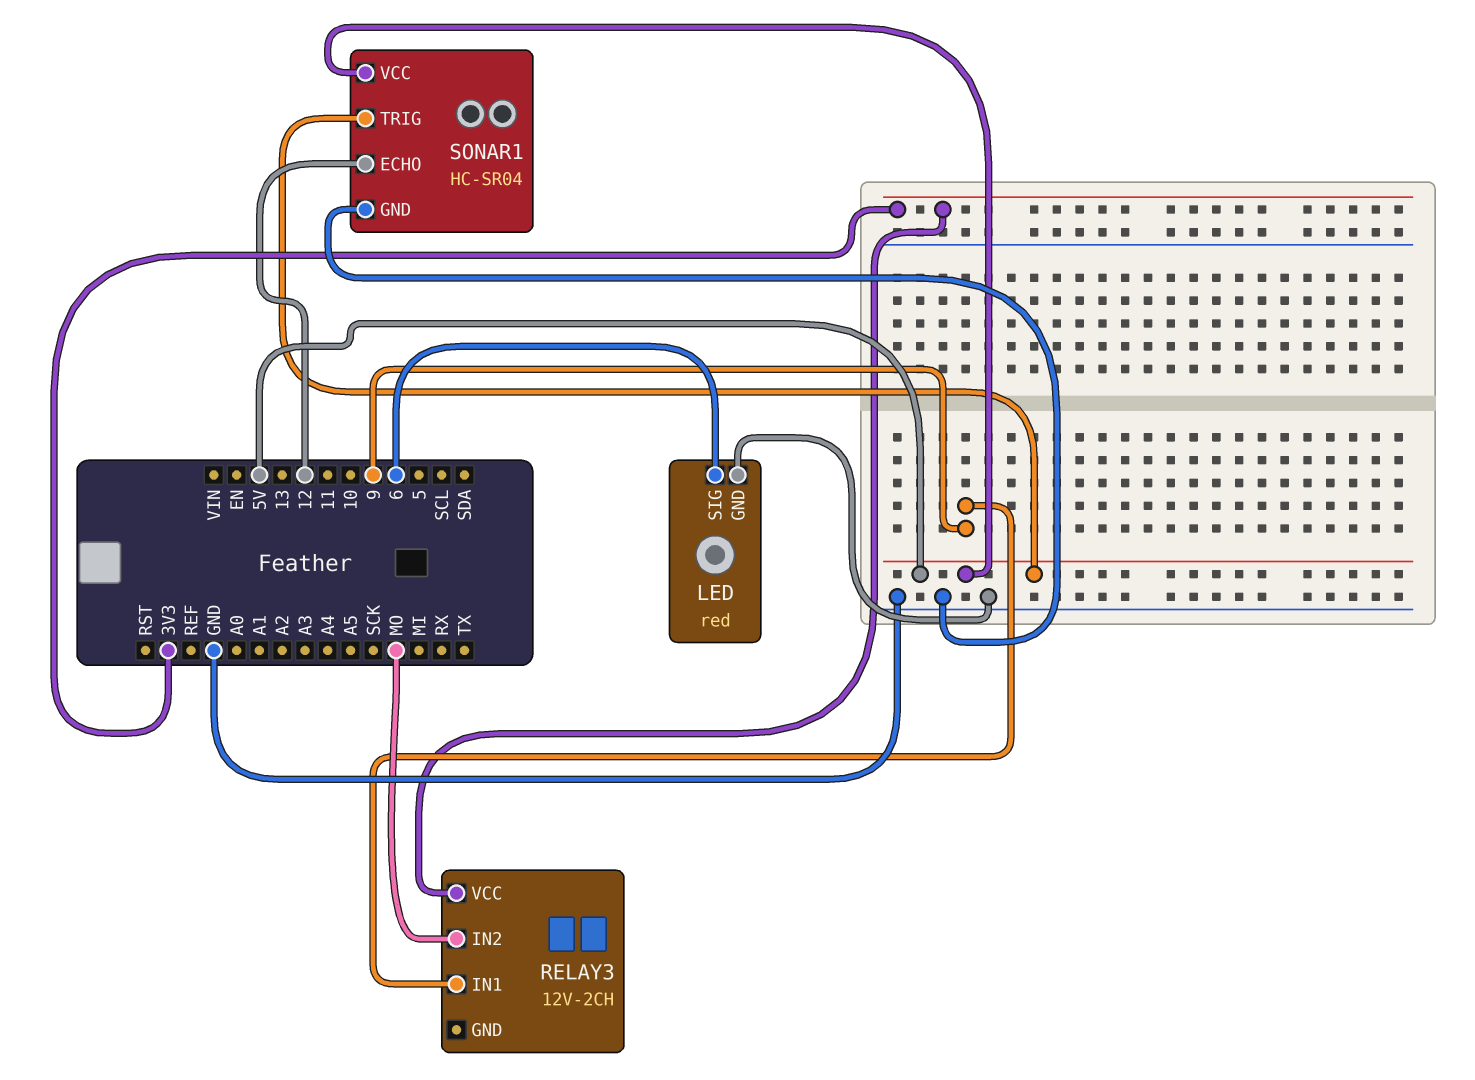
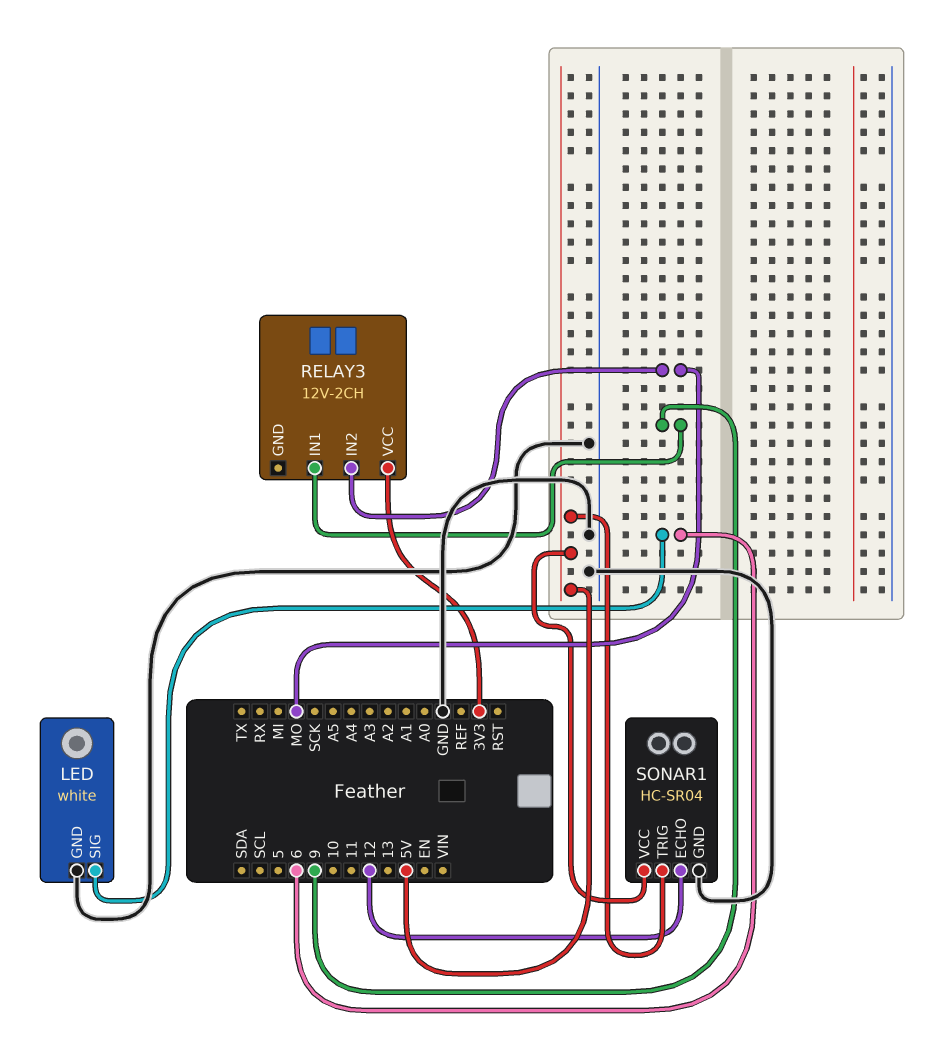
LED: red -> white

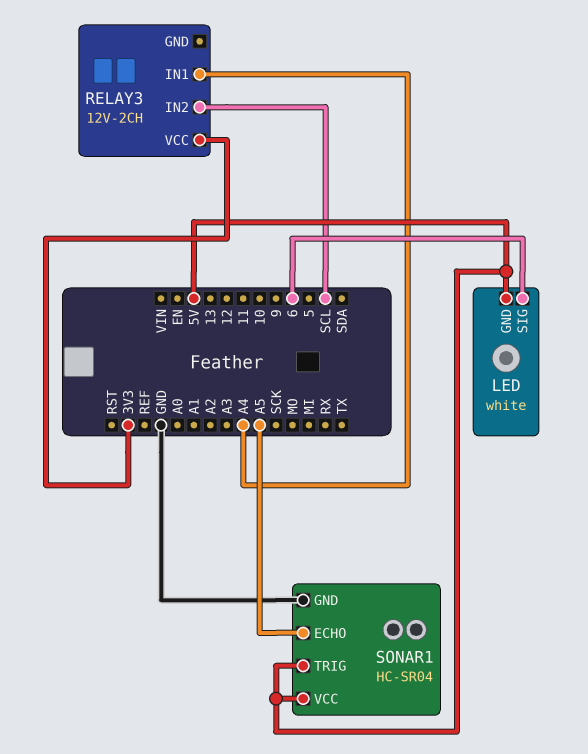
LED pin GND: GND -> 5V
RELAY3 pin IN1: 9 -> A4
RELAY3 pin IN2: MO -> SCL
SONAR1 pin ECHO: 12 -> A5

